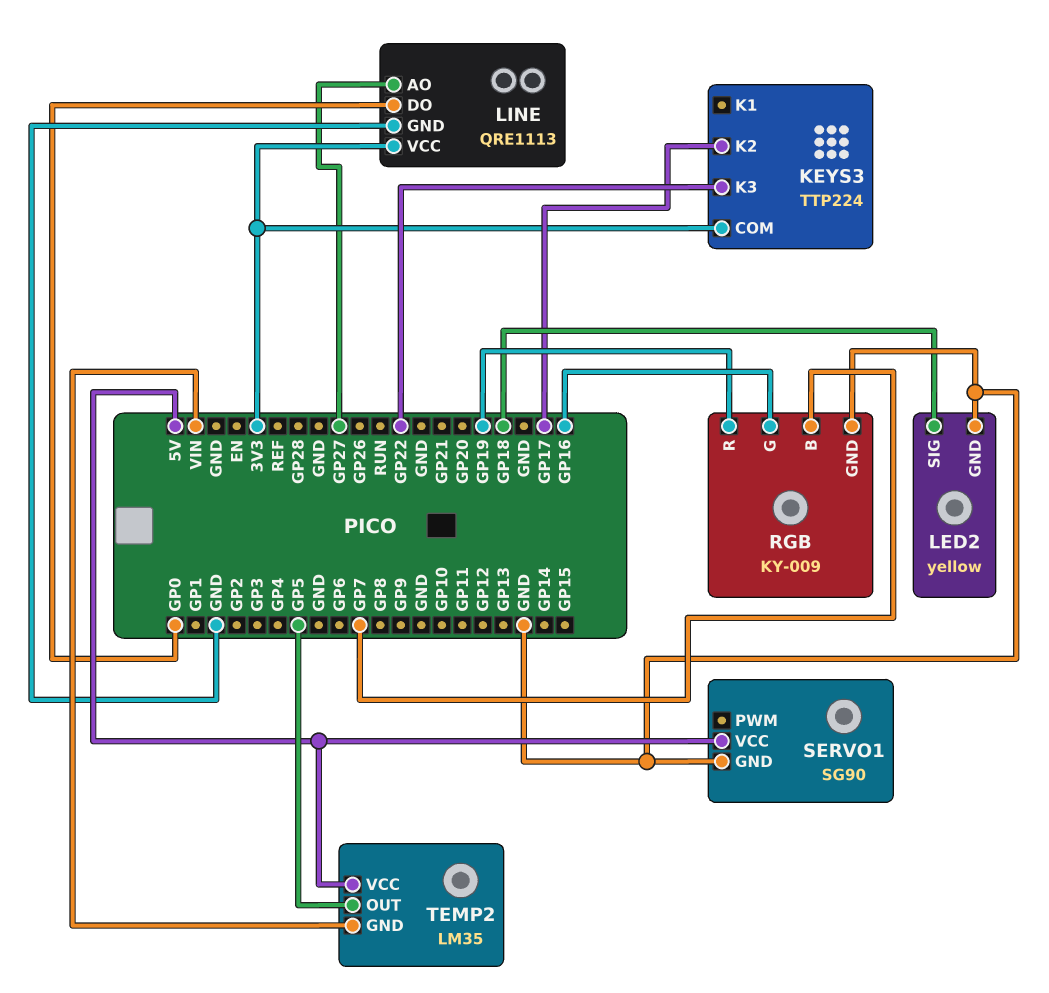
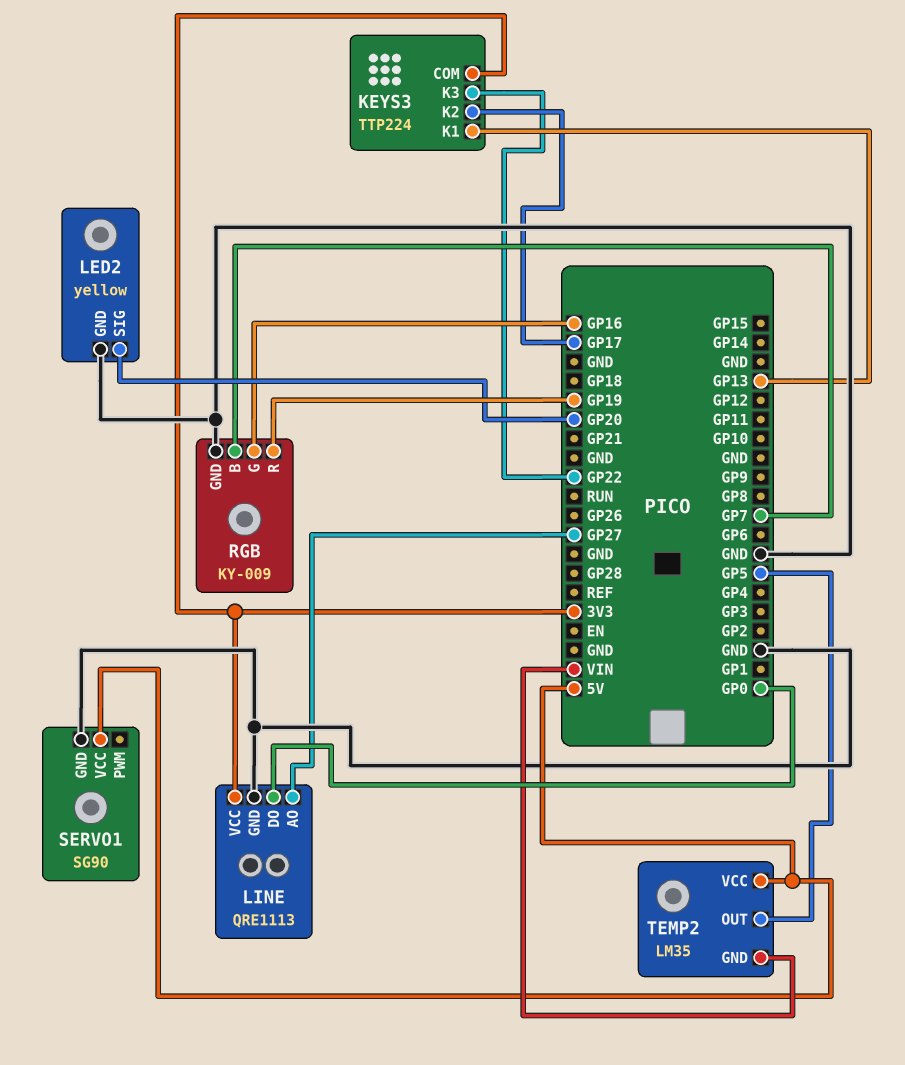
KEYS3 pin K1: none -> GP13
LED2 pin SIG: GP18 -> GP20

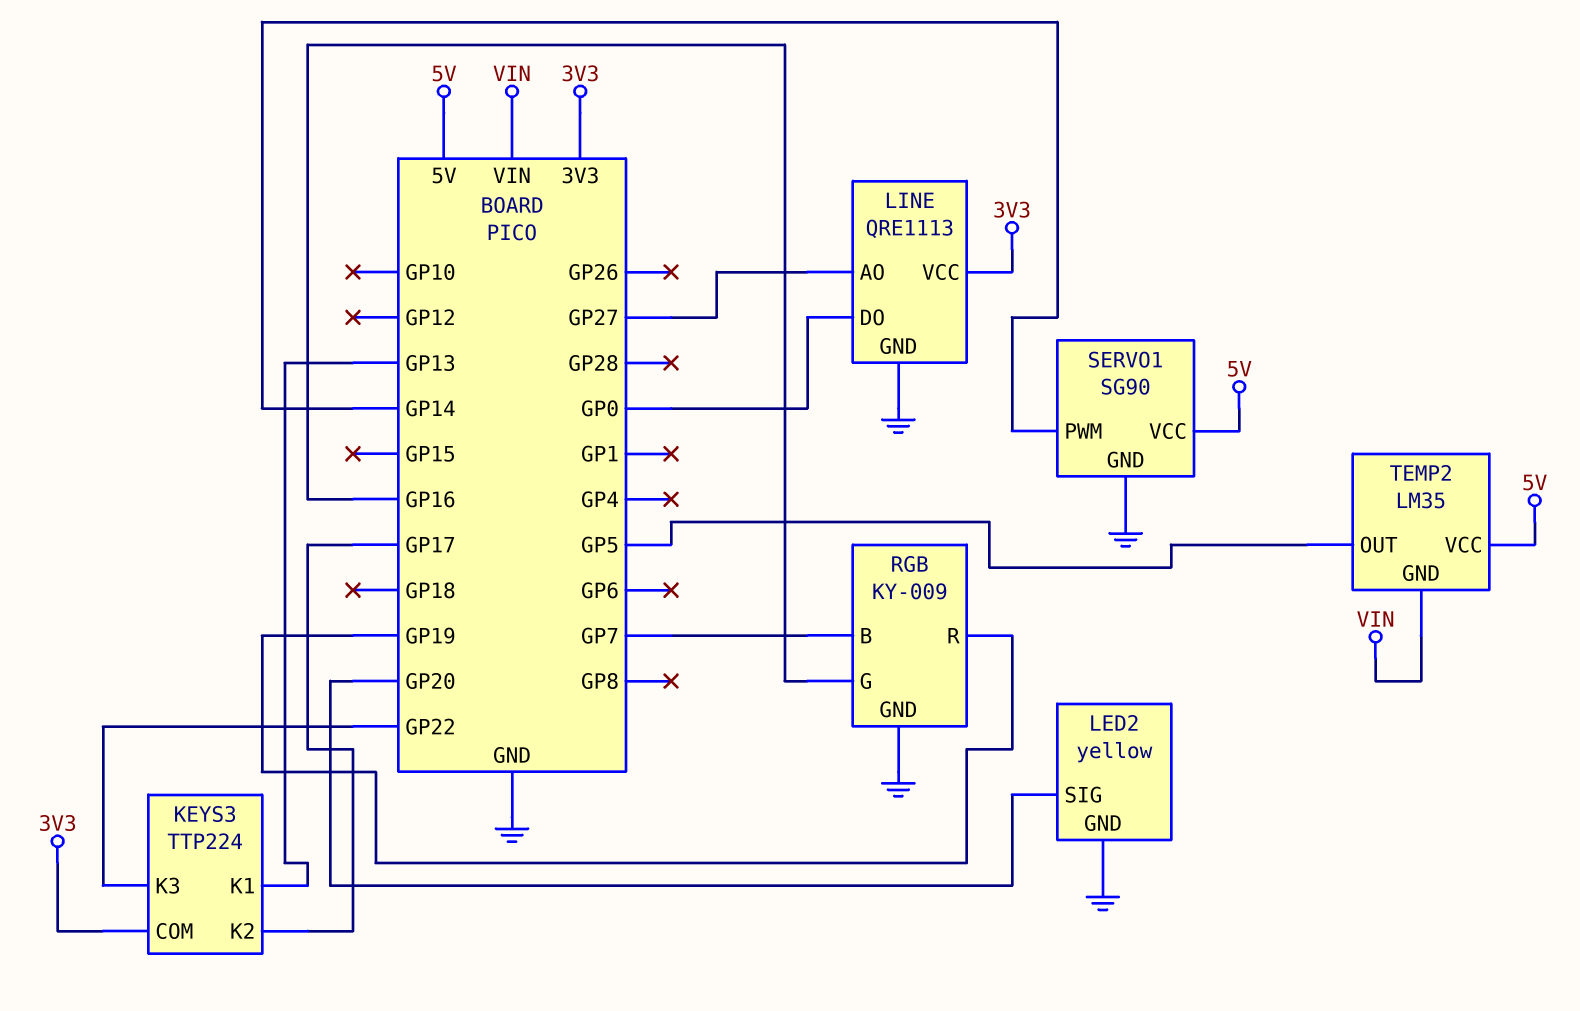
SERVO1 pin PWM: none -> GP14

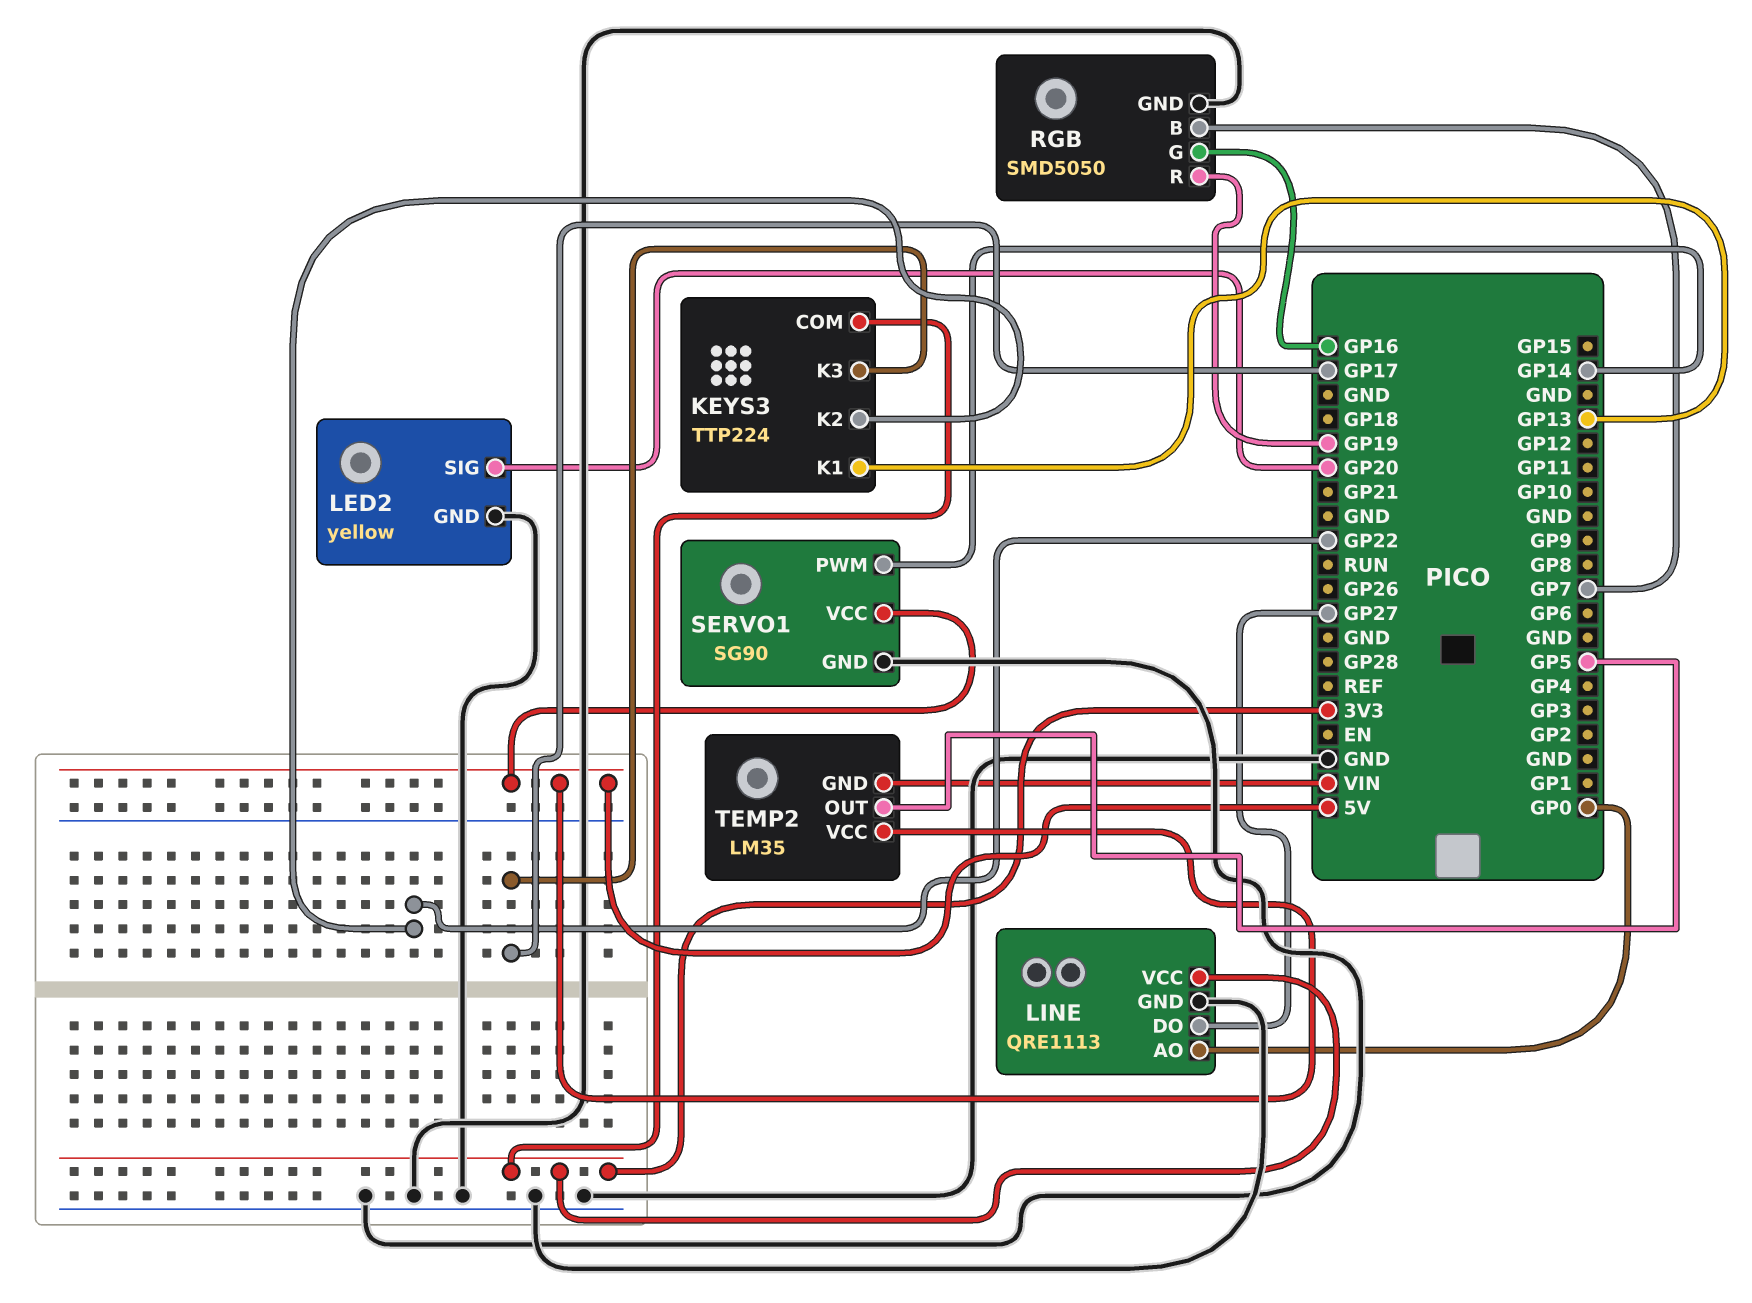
KEYS3 pin K2: GP17 -> GP22
KEYS3 pin K3: GP22 -> GP17
LINE pin AO: GP27 -> GP0
LINE pin DO: GP0 -> GP27
RGB: KY-009 -> SMD5050

